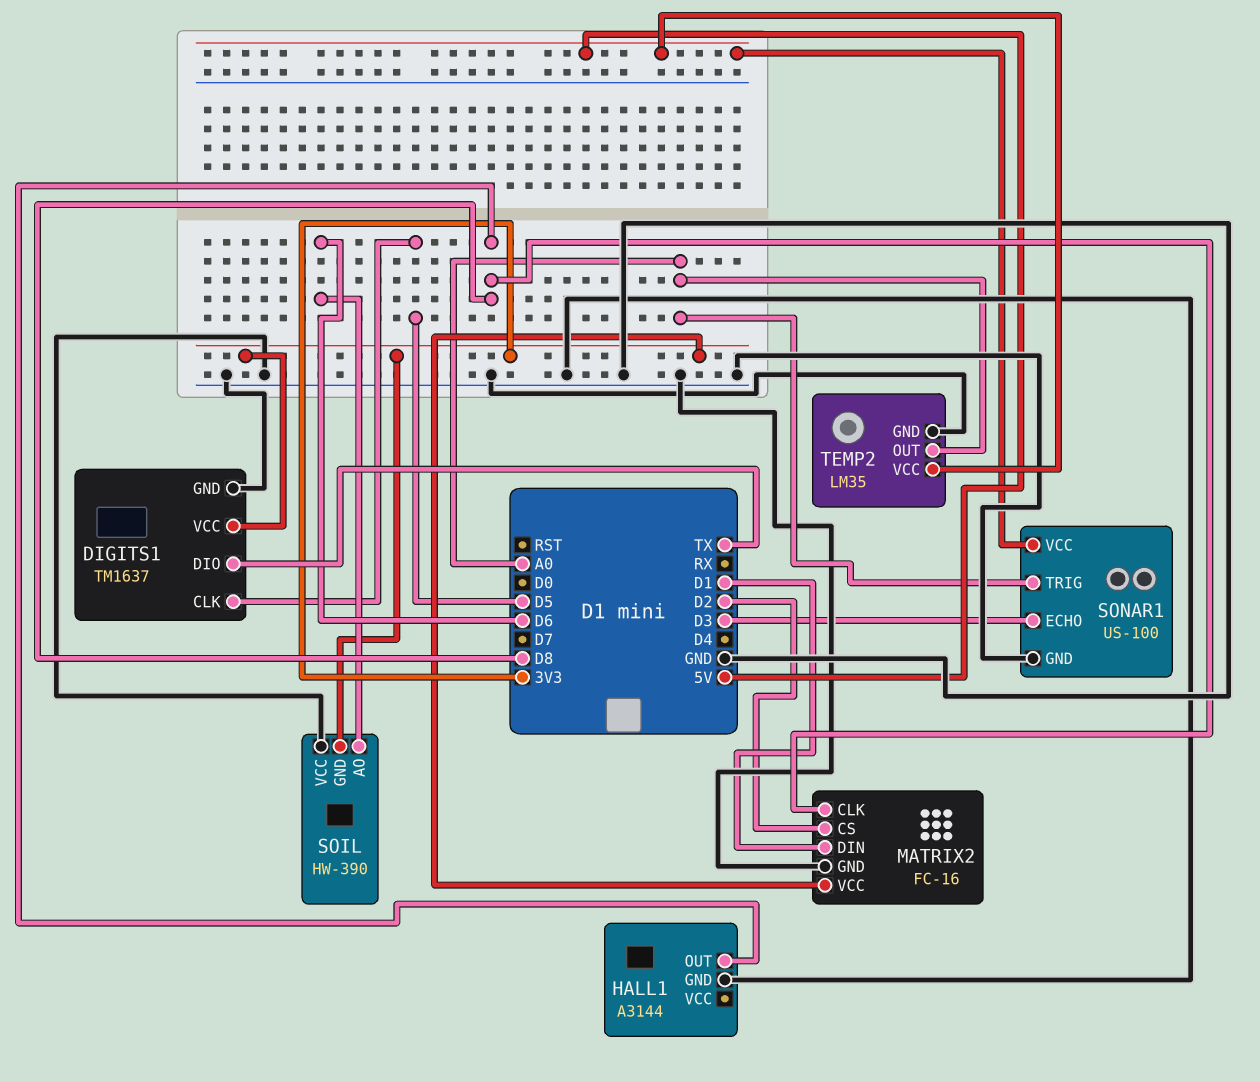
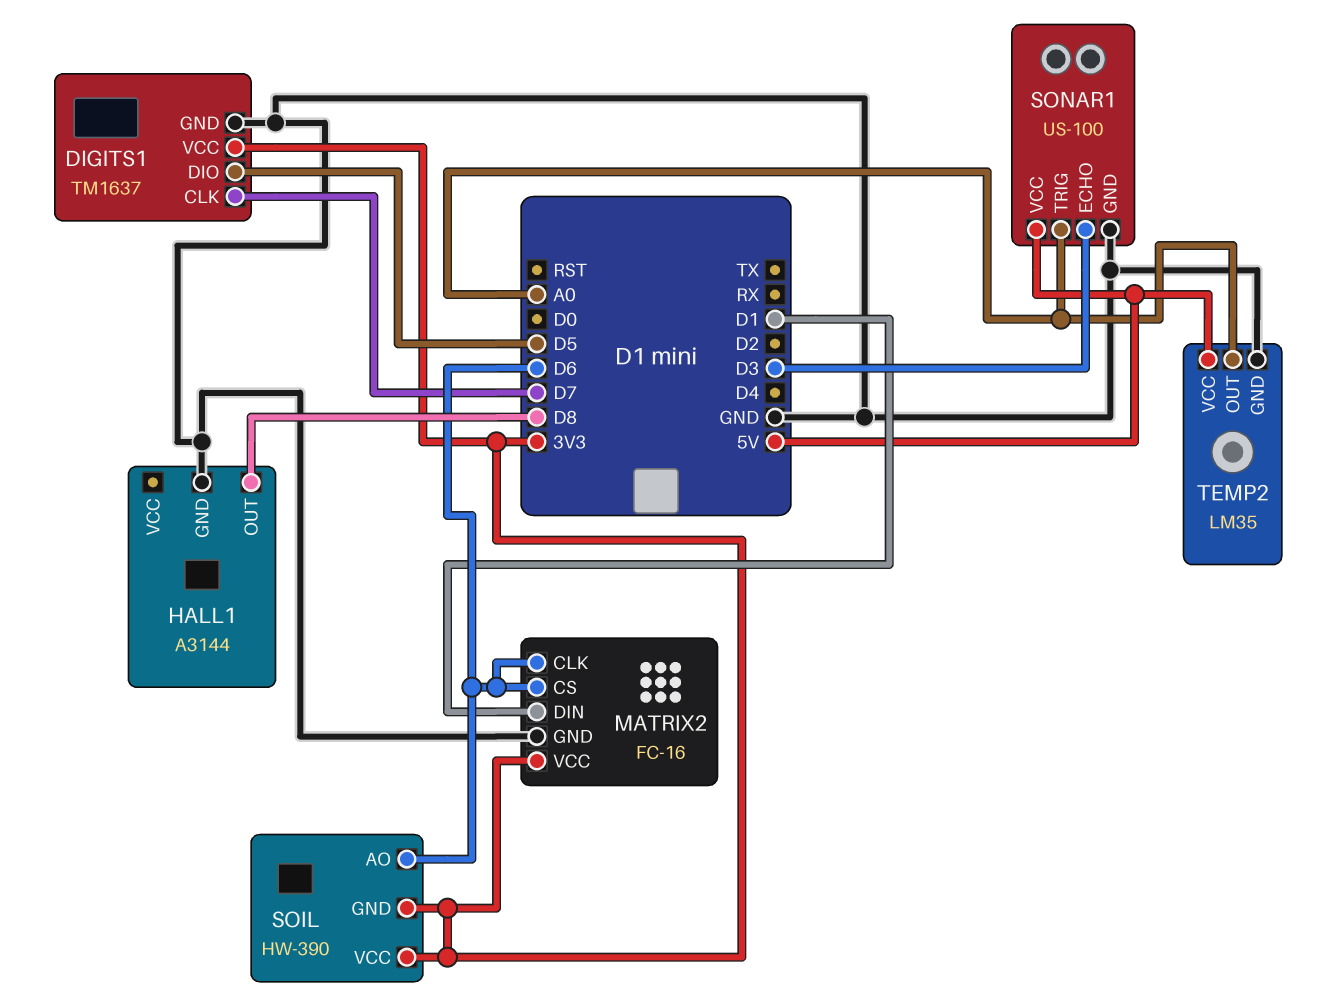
DIGITS1 pin CLK: D5 -> D7
DIGITS1 pin DIO: TX -> D5
MATRIX2 pin CLK: D8 -> D6
MATRIX2 pin CS: D2 -> D6
SOIL pin VCC: GND -> 3V3

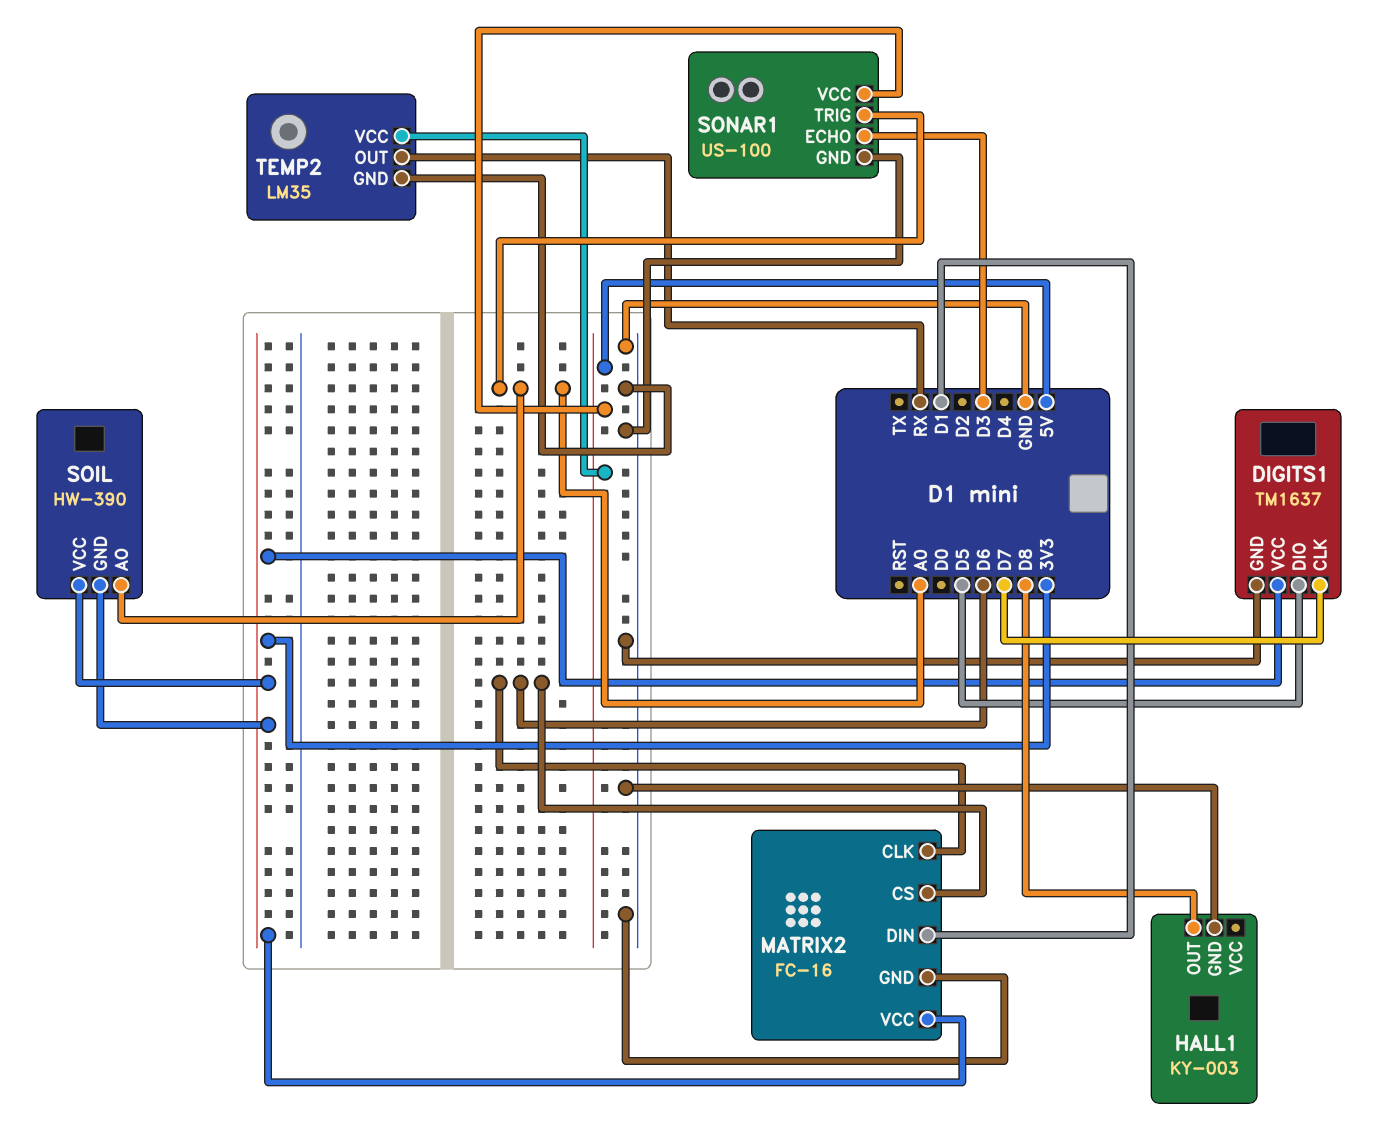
HALL1: A3144 -> KY-003
SOIL pin AO: D6 -> A0
TEMP2 pin OUT: A0 -> RX

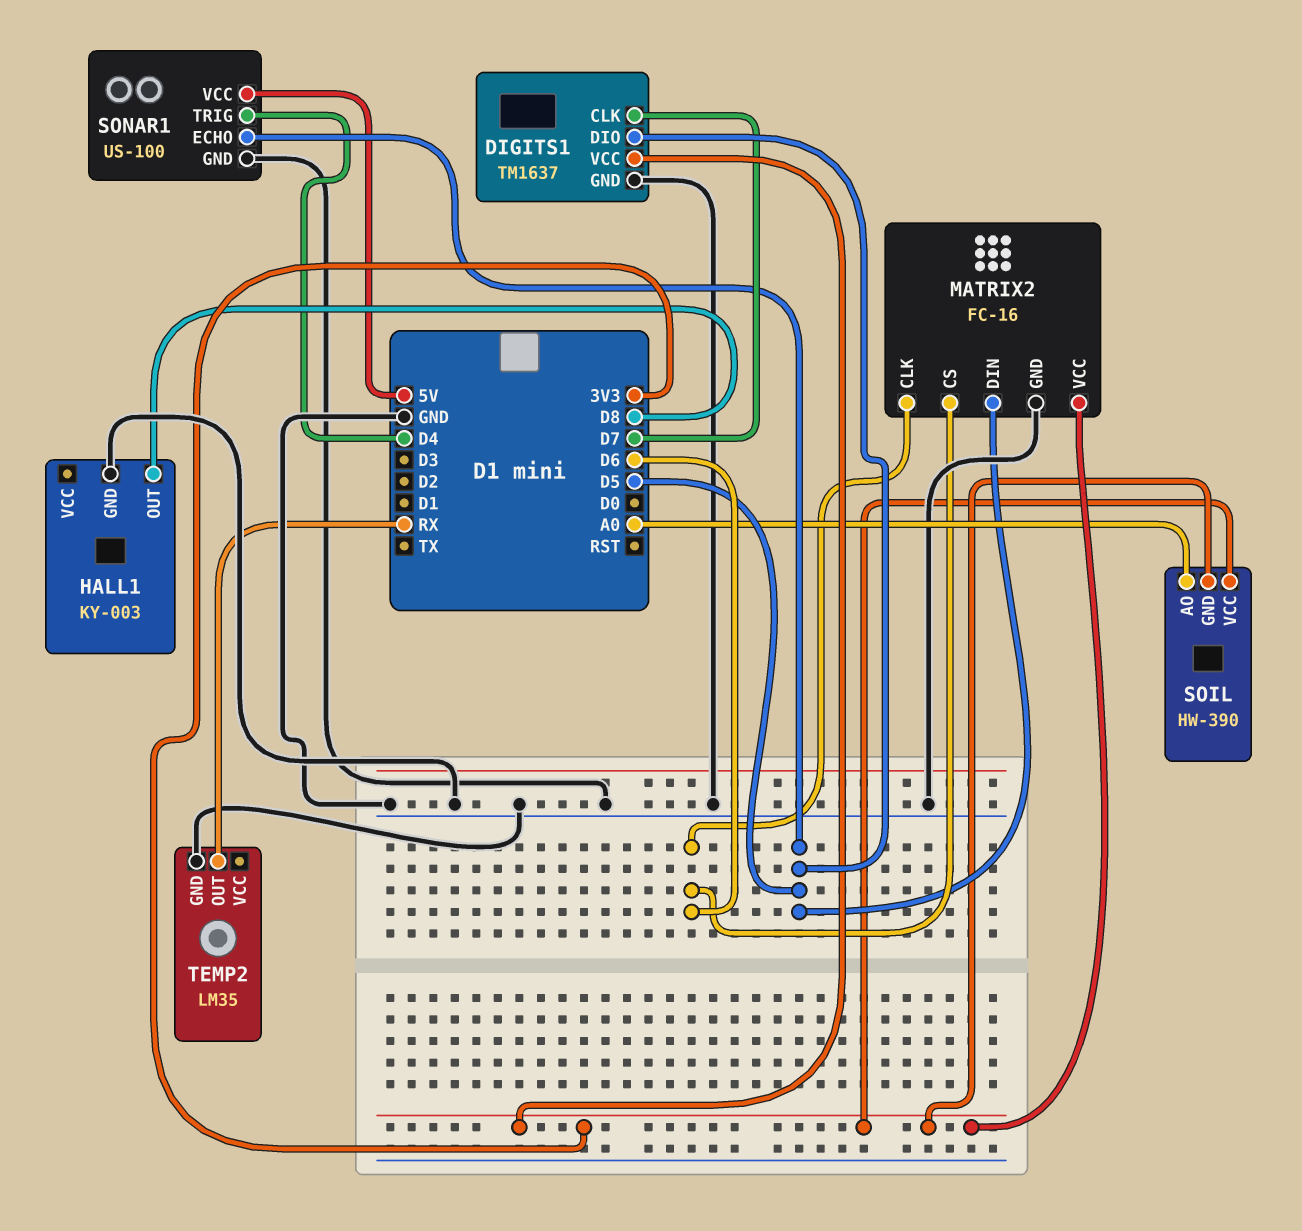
MATRIX2 pin DIN: D1 -> D5
SONAR1 pin ECHO: D3 -> D5
SONAR1 pin TRIG: A0 -> D4
TEMP2 pin VCC: 5V -> none

